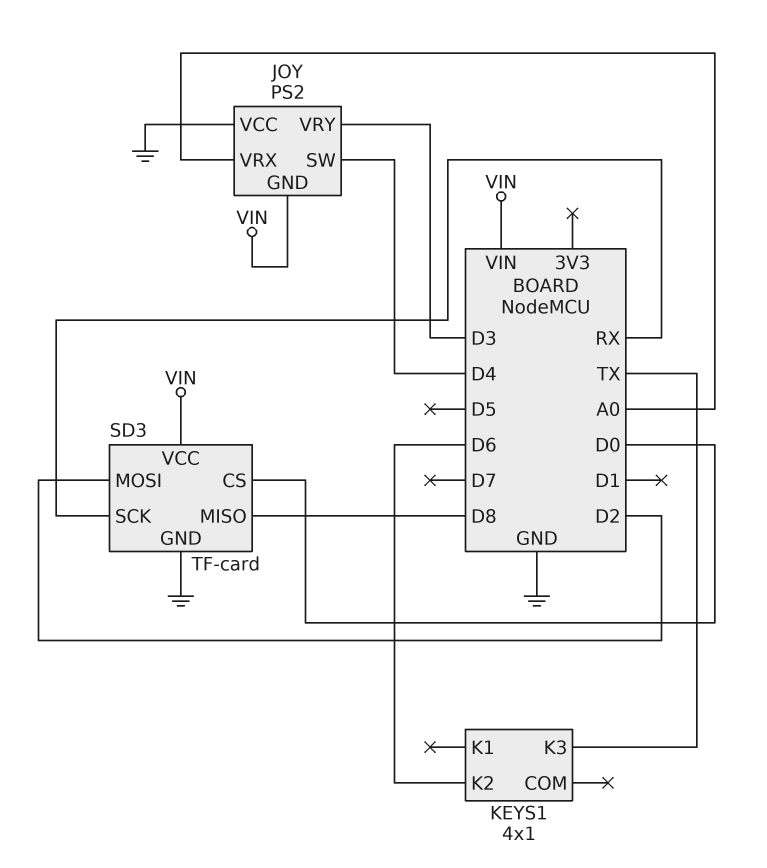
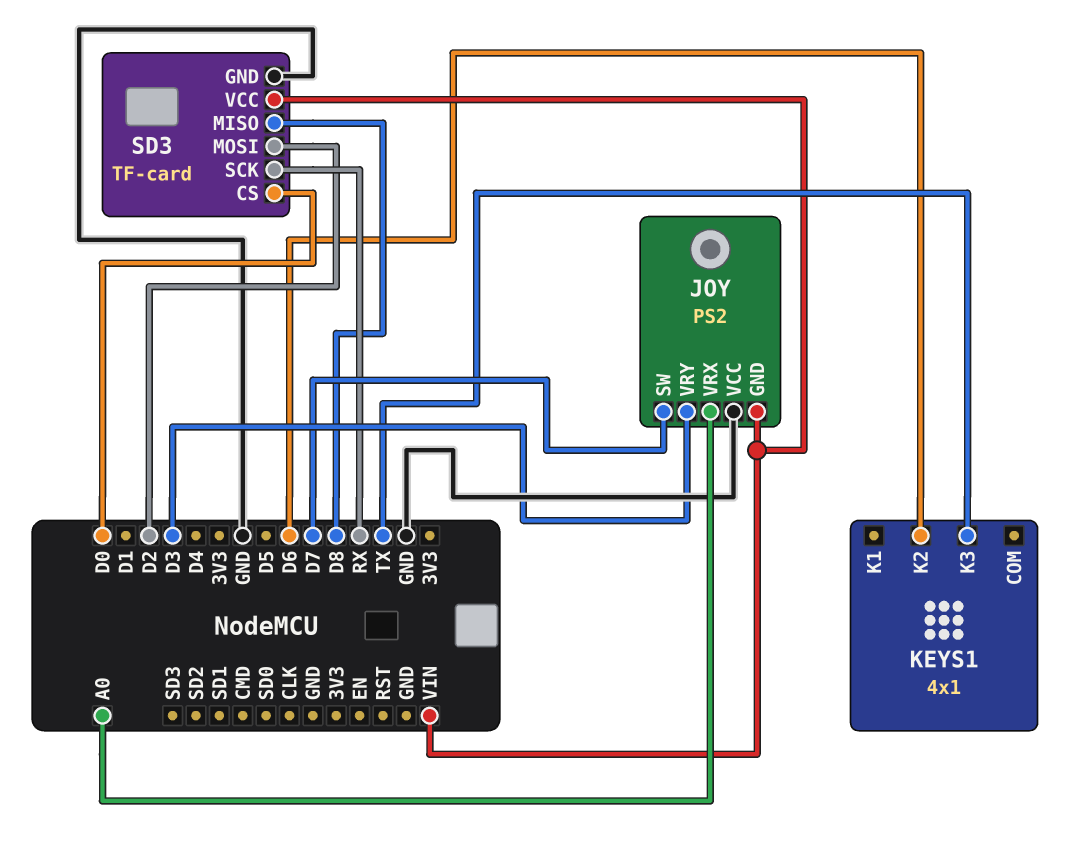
JOY pin SW: D4 -> D7

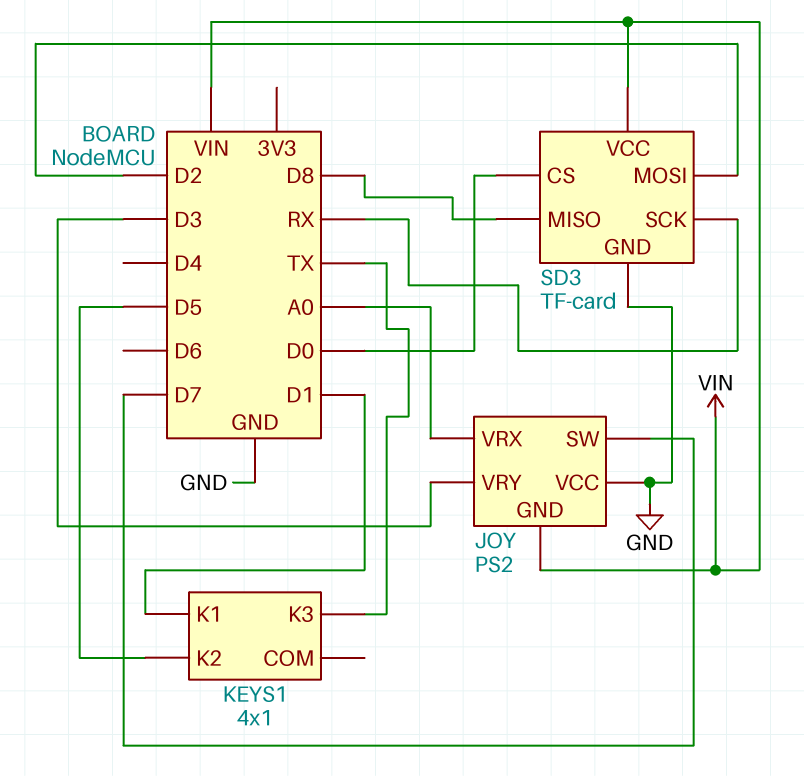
KEYS1 pin K1: none -> D1
KEYS1 pin K2: D6 -> D5

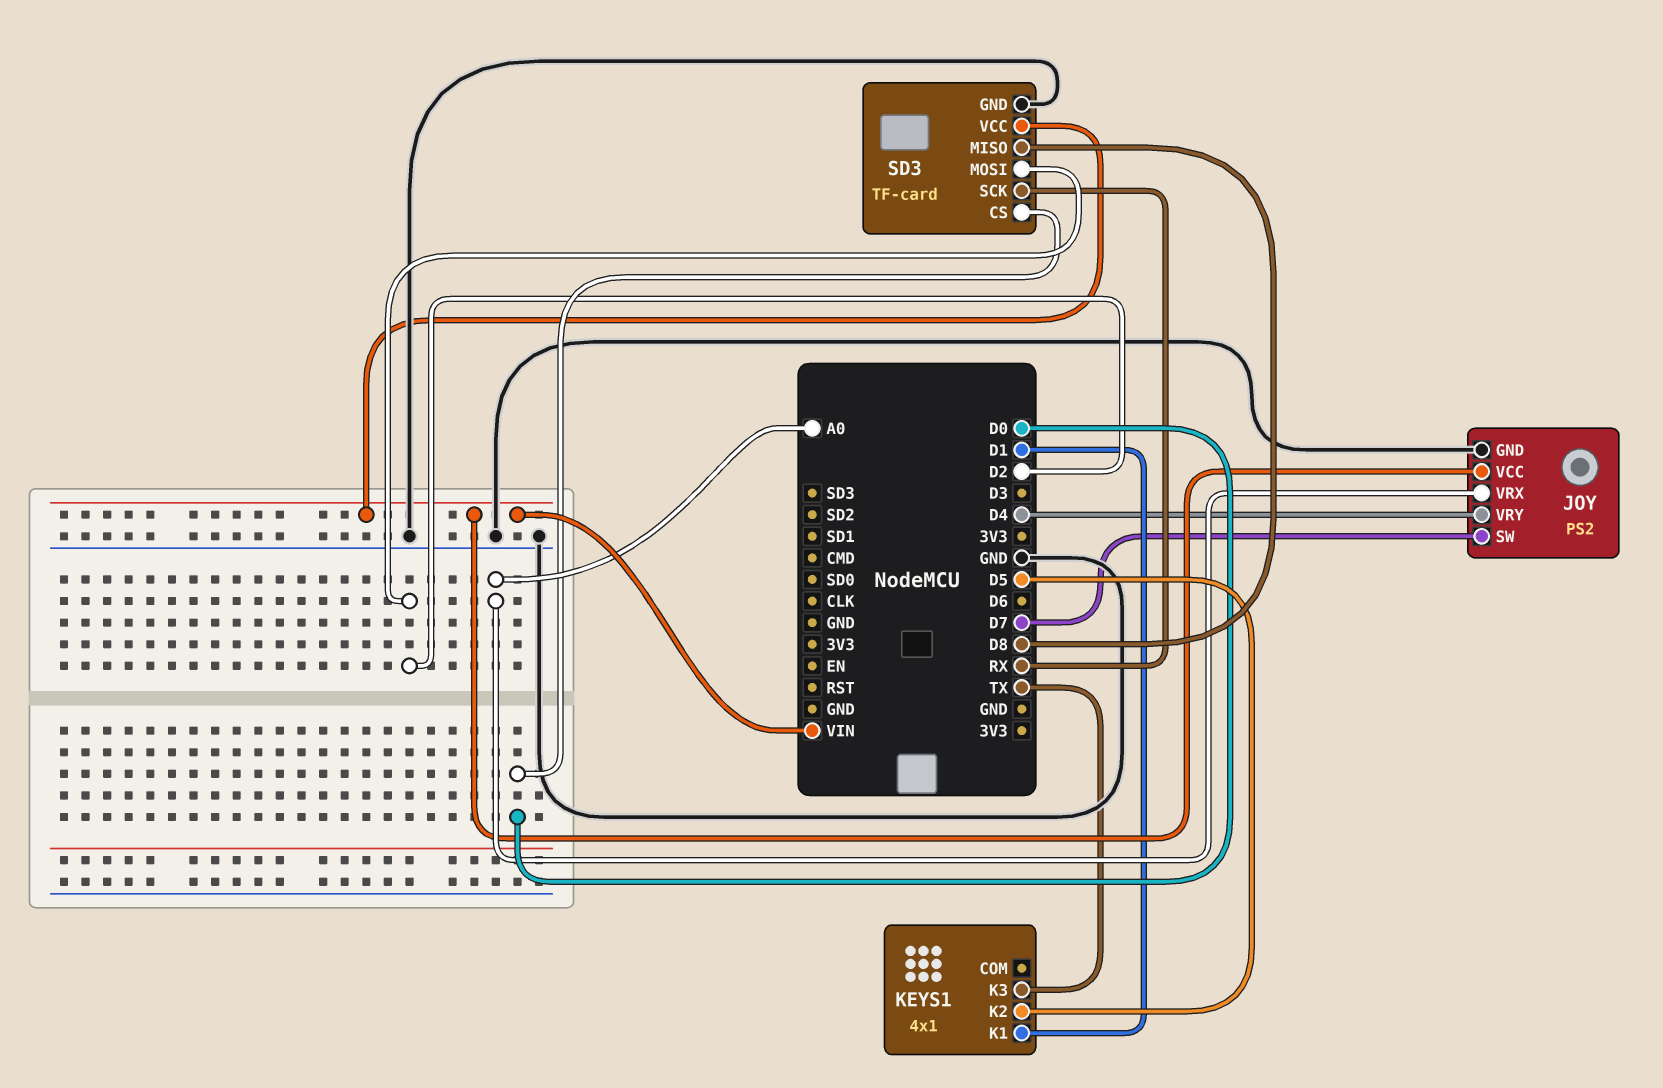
JOY pin GND: VIN -> GND
JOY pin VCC: GND -> VIN
JOY pin VRY: D3 -> D4

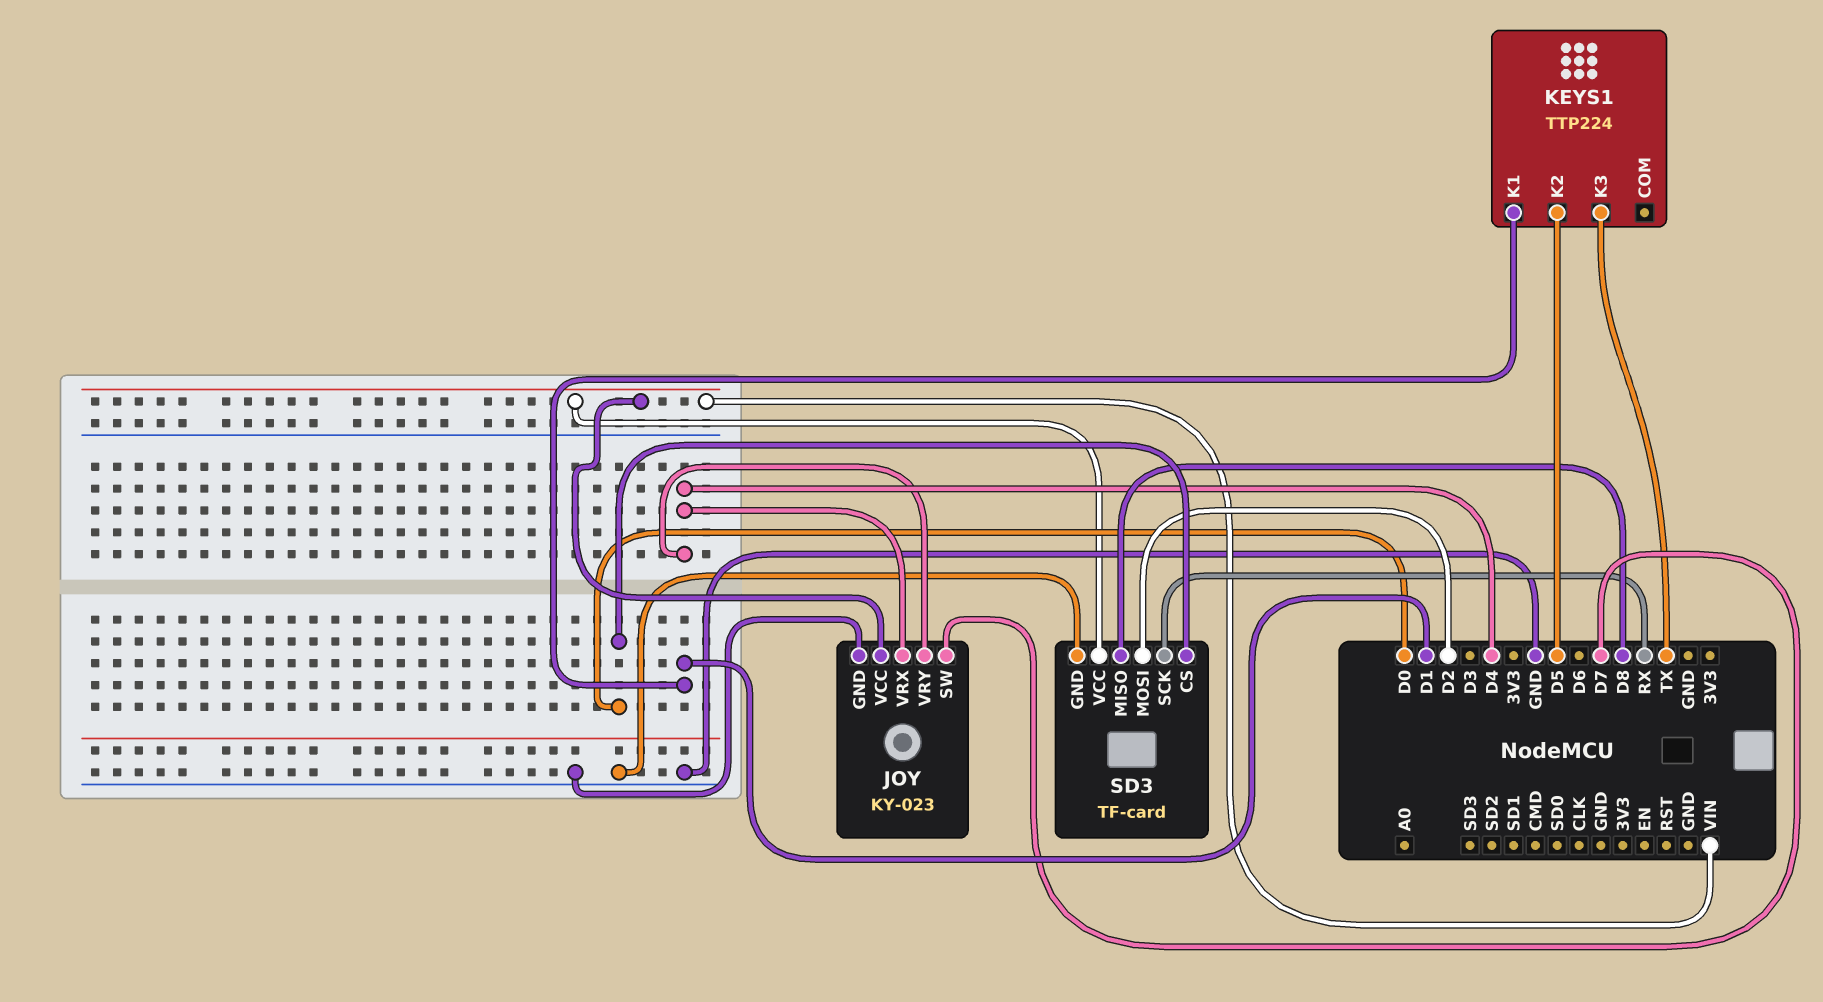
JOY: PS2 -> KY-023
JOY pin VRX: A0 -> D4
KEYS1: 4x1 -> TTP224

